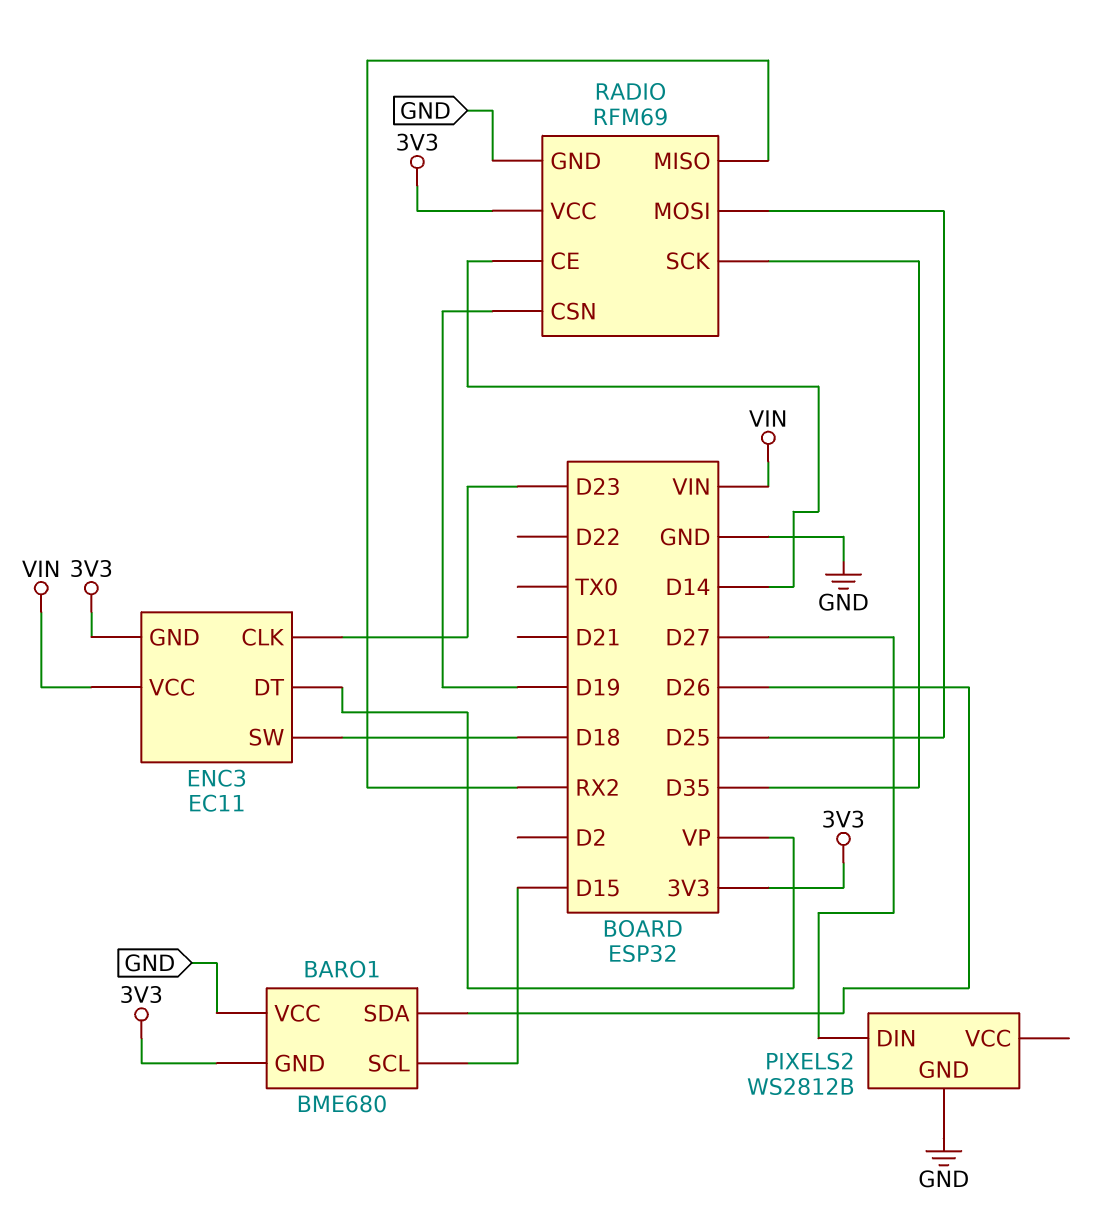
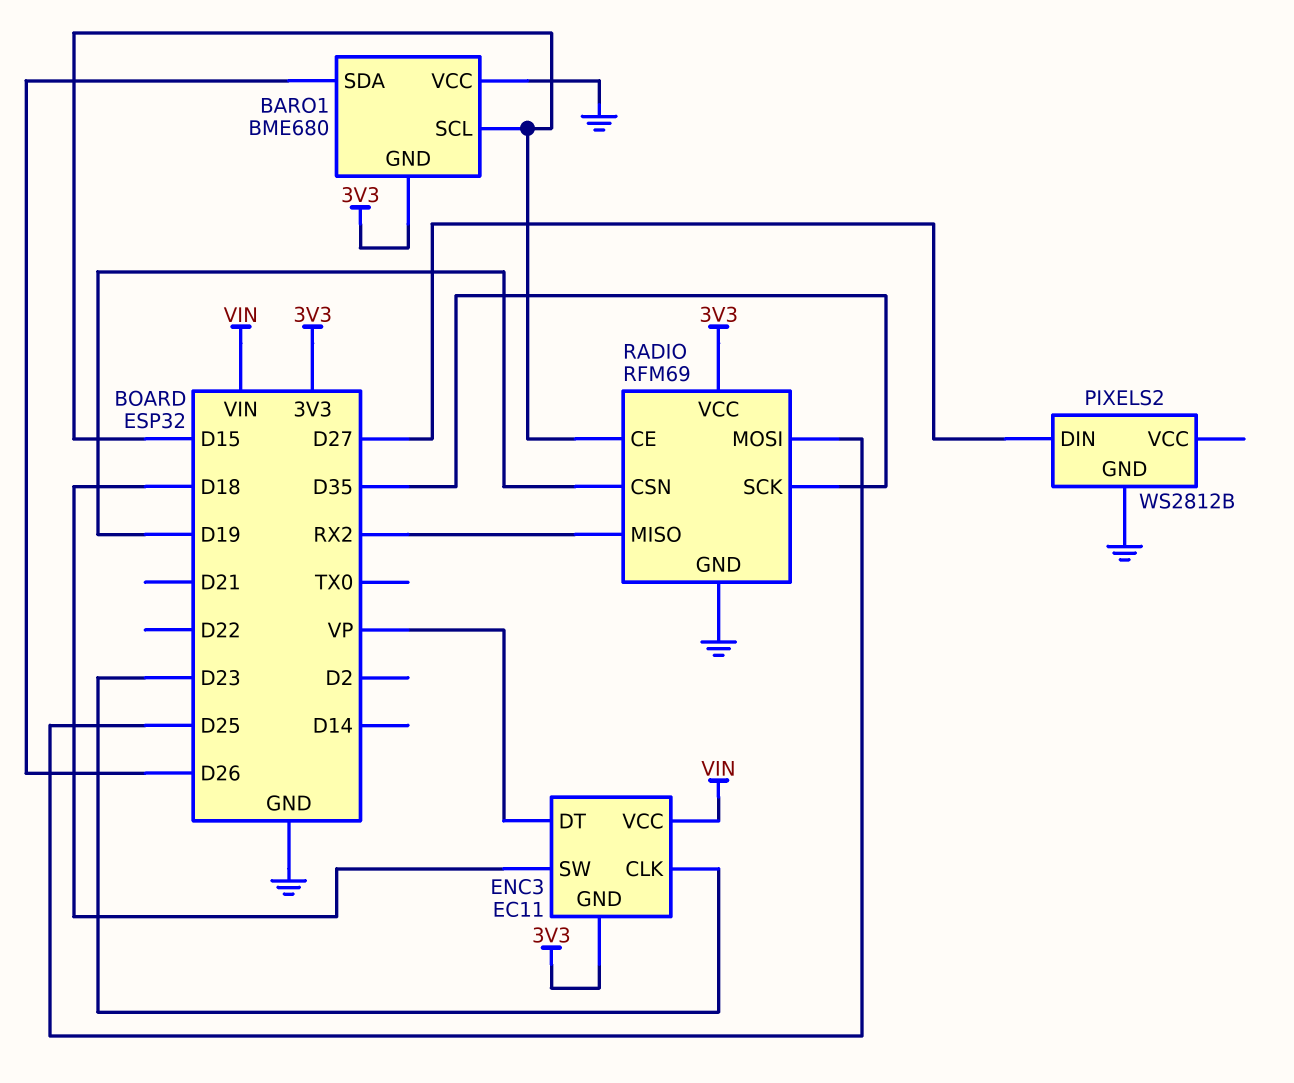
RADIO pin CE: D14 -> D15

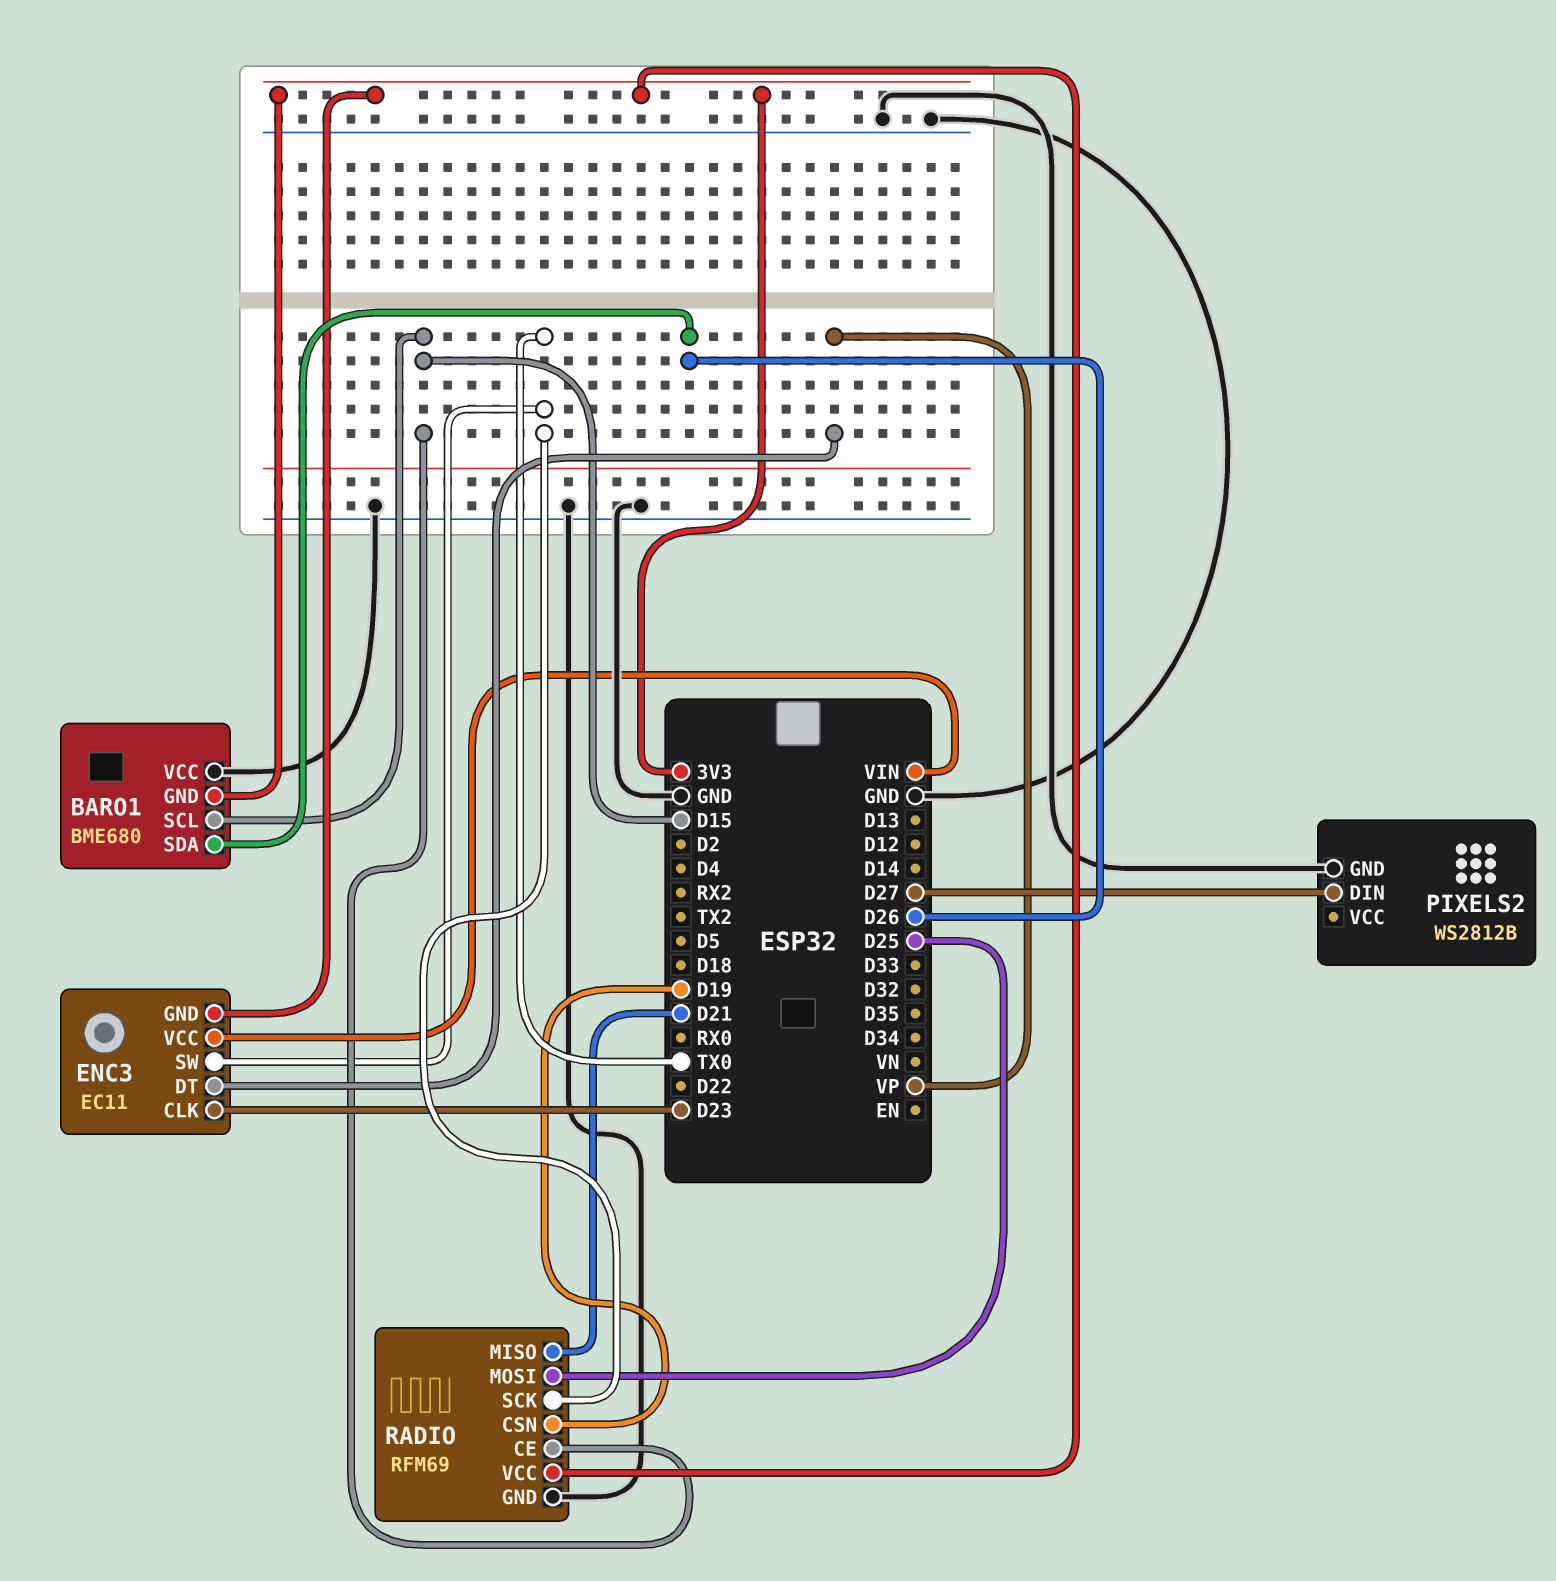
ENC3 pin SW: D18 -> TX0
RADIO pin MISO: RX2 -> D21
RADIO pin SCK: D35 -> TX0

